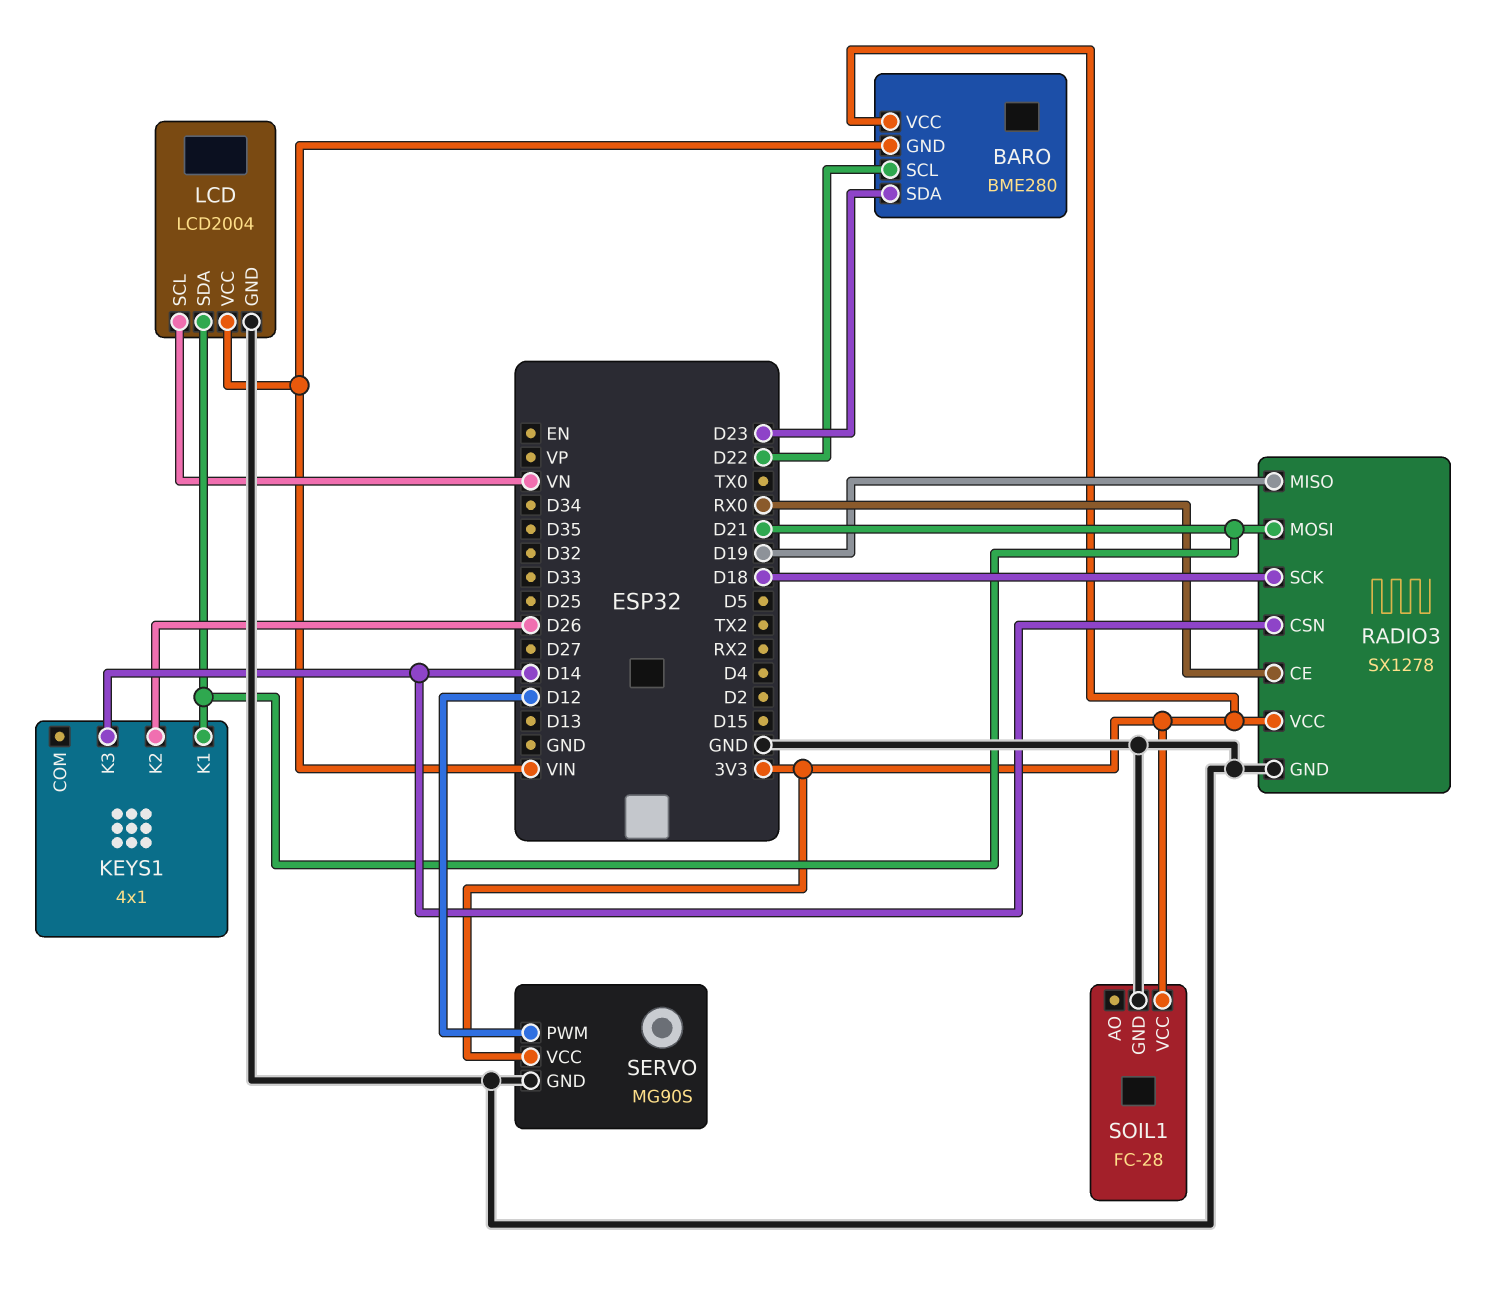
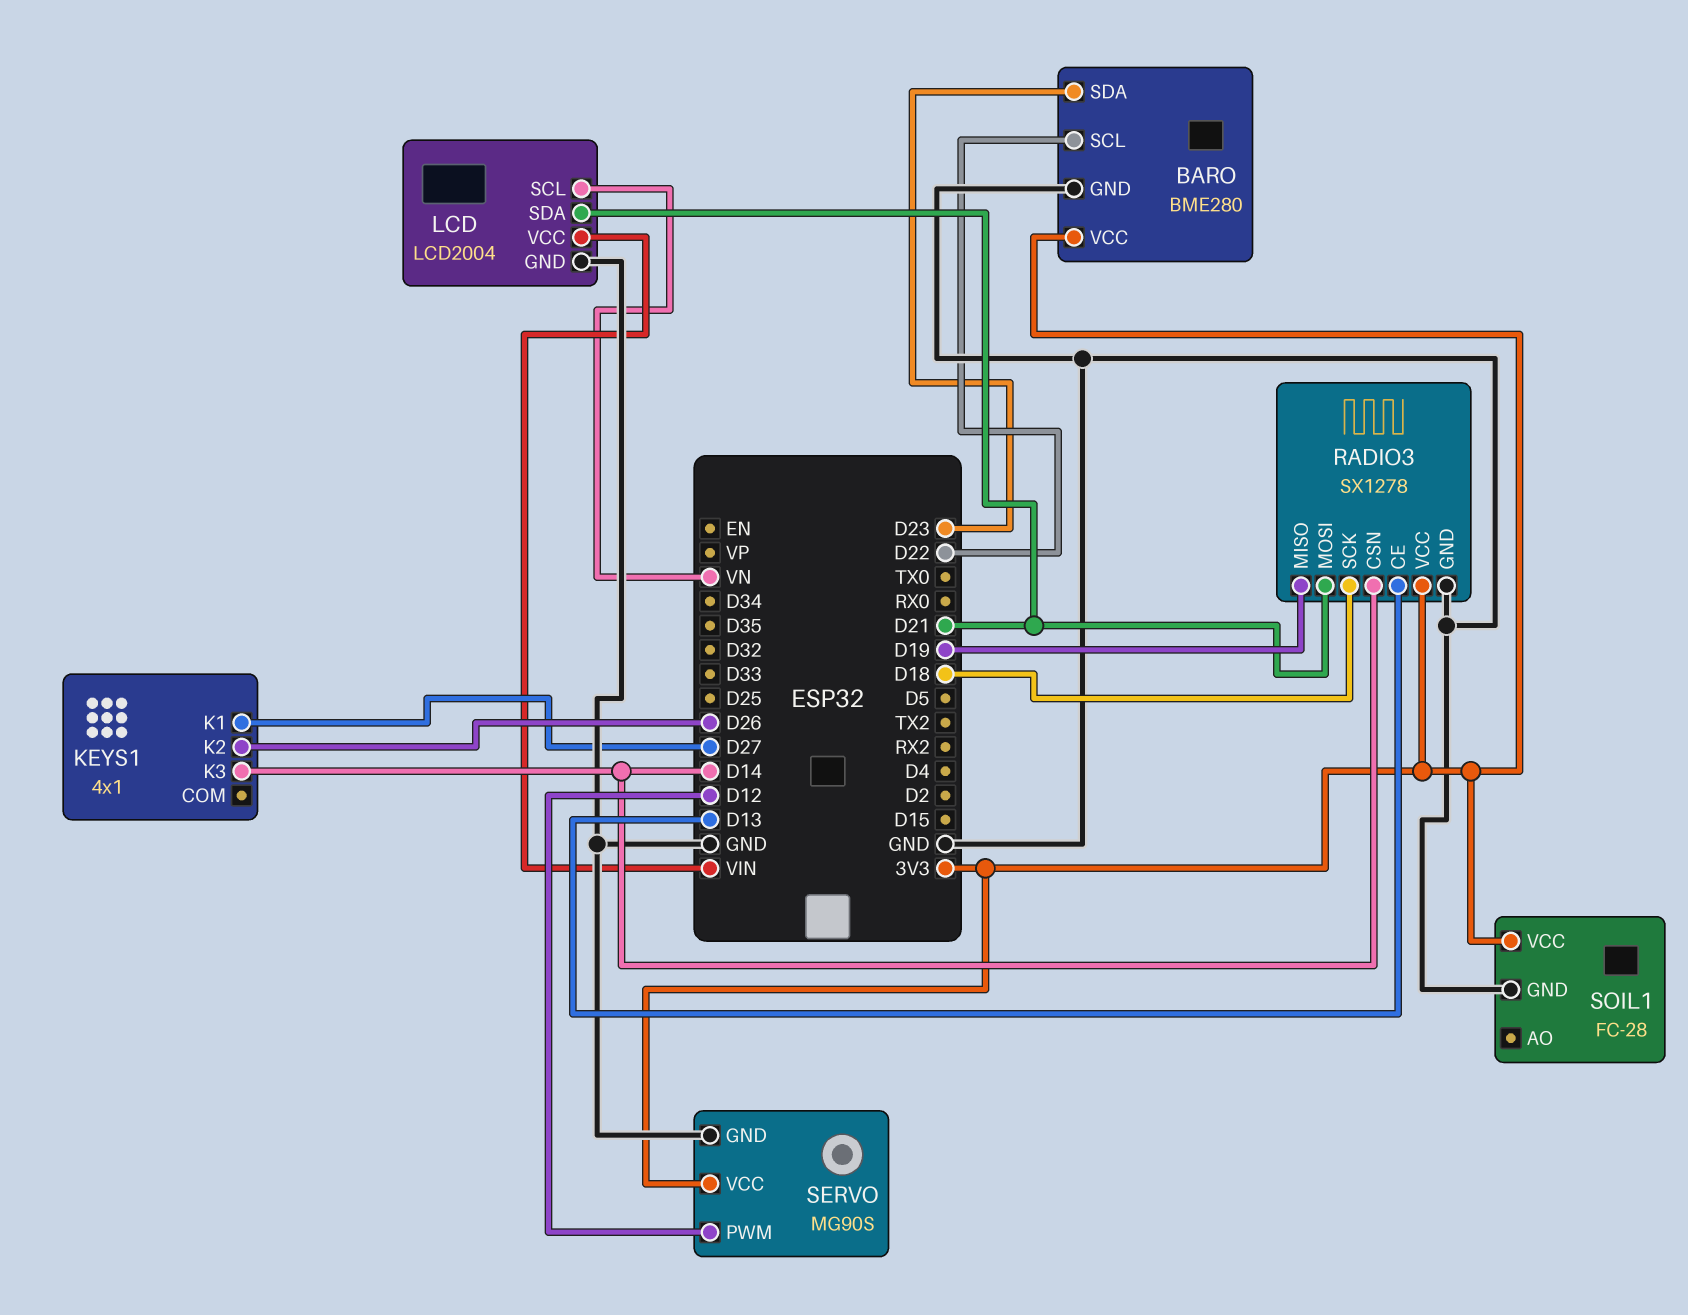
BARO pin GND: VIN -> GND
KEYS1 pin K1: D21 -> D27
RADIO3 pin CE: RX0 -> D13

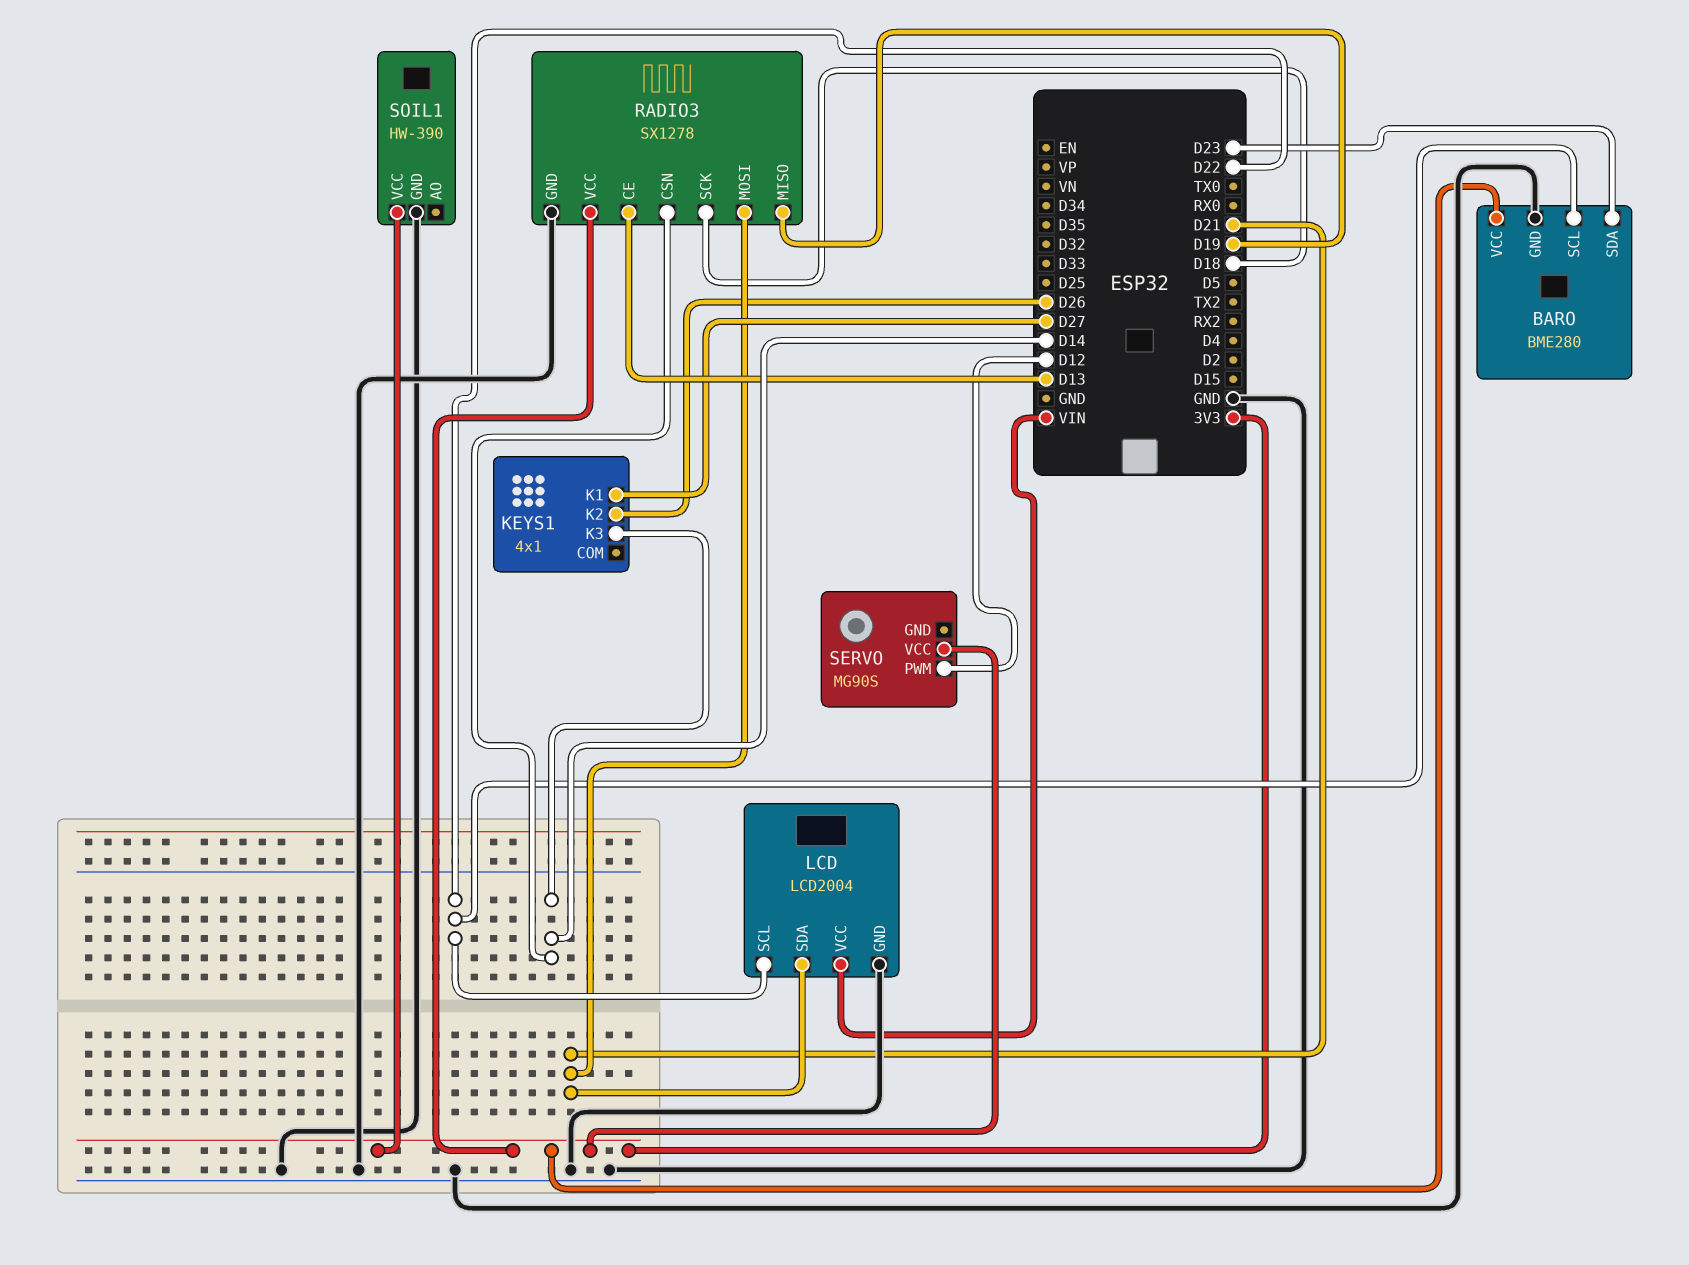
LCD pin SCL: VN -> D22
SERVO pin GND: GND -> none
SOIL1: FC-28 -> HW-390

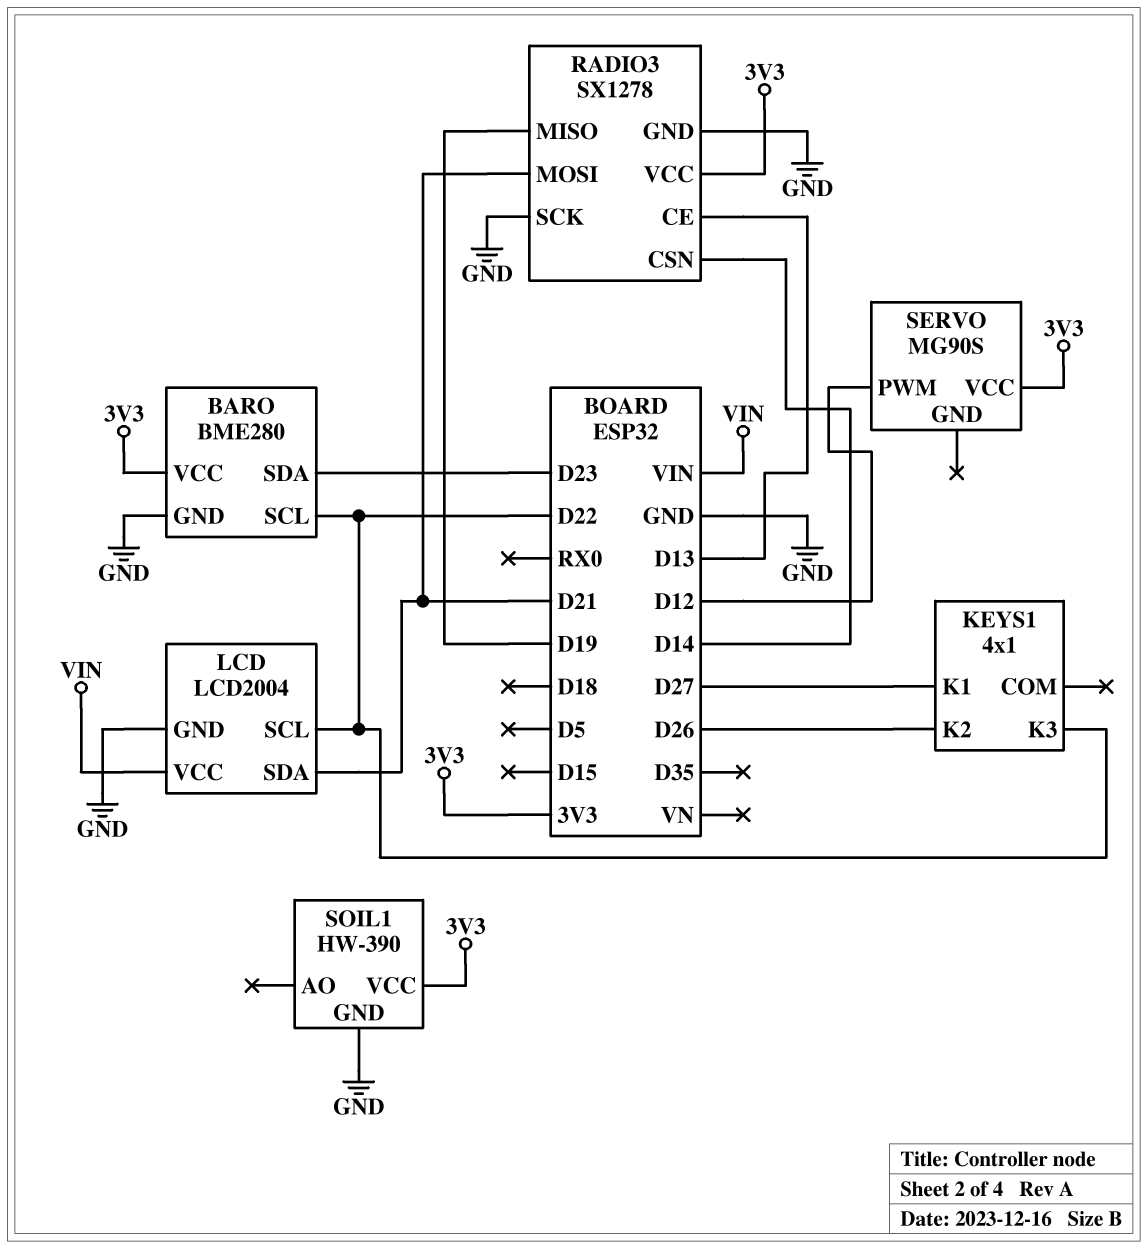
KEYS1 pin K3: D14 -> D22
RADIO3 pin SCK: D18 -> GND

